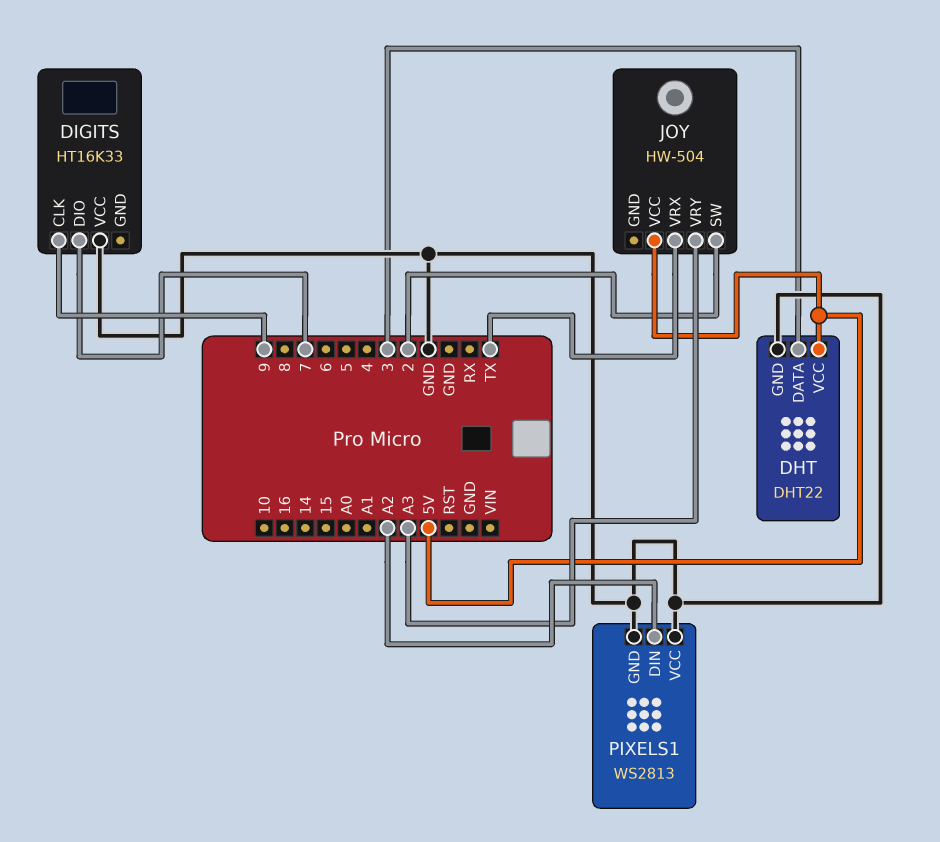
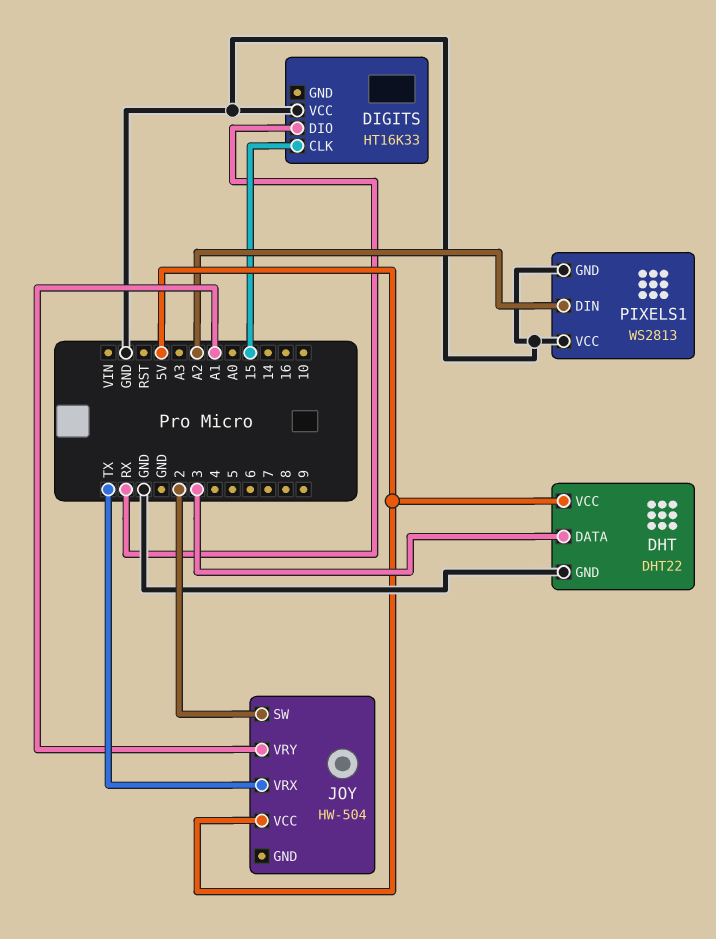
DIGITS pin CLK: 9 -> 15
DIGITS pin DIO: 7 -> RX
JOY pin VRY: A3 -> A1

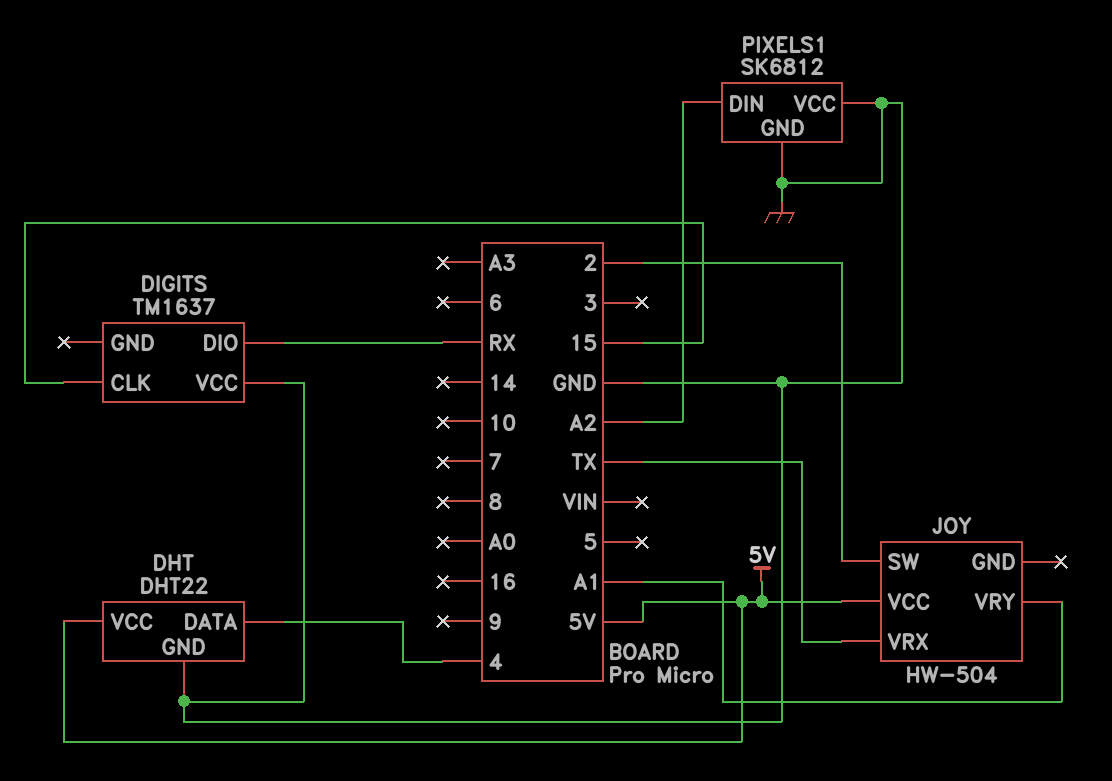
DHT pin DATA: 3 -> 4
DIGITS: HT16K33 -> TM1637
PIXELS1: WS2813 -> SK6812

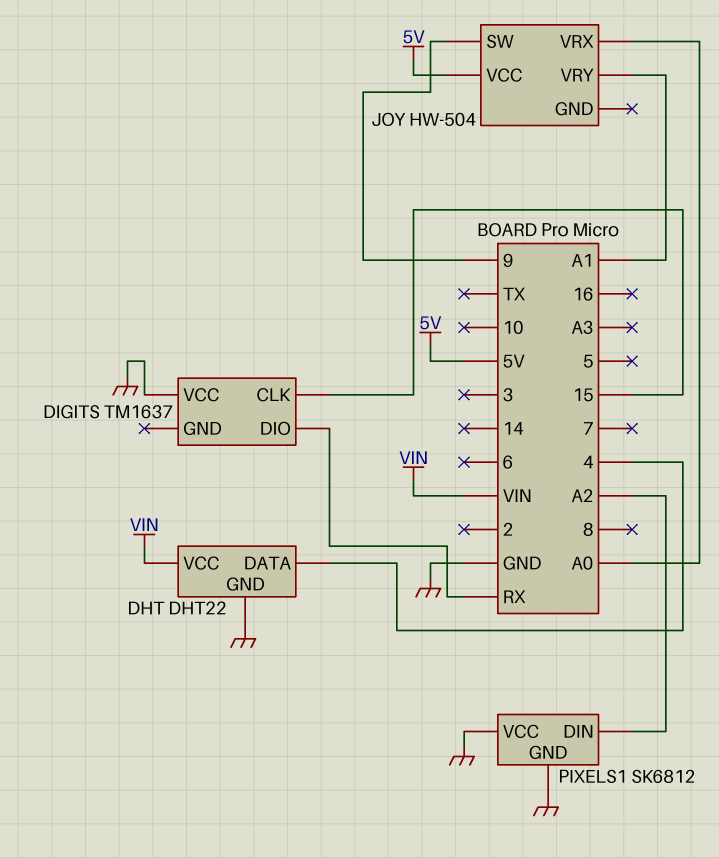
DHT pin VCC: 5V -> VIN
JOY pin SW: 2 -> 9
JOY pin VRX: TX -> A0

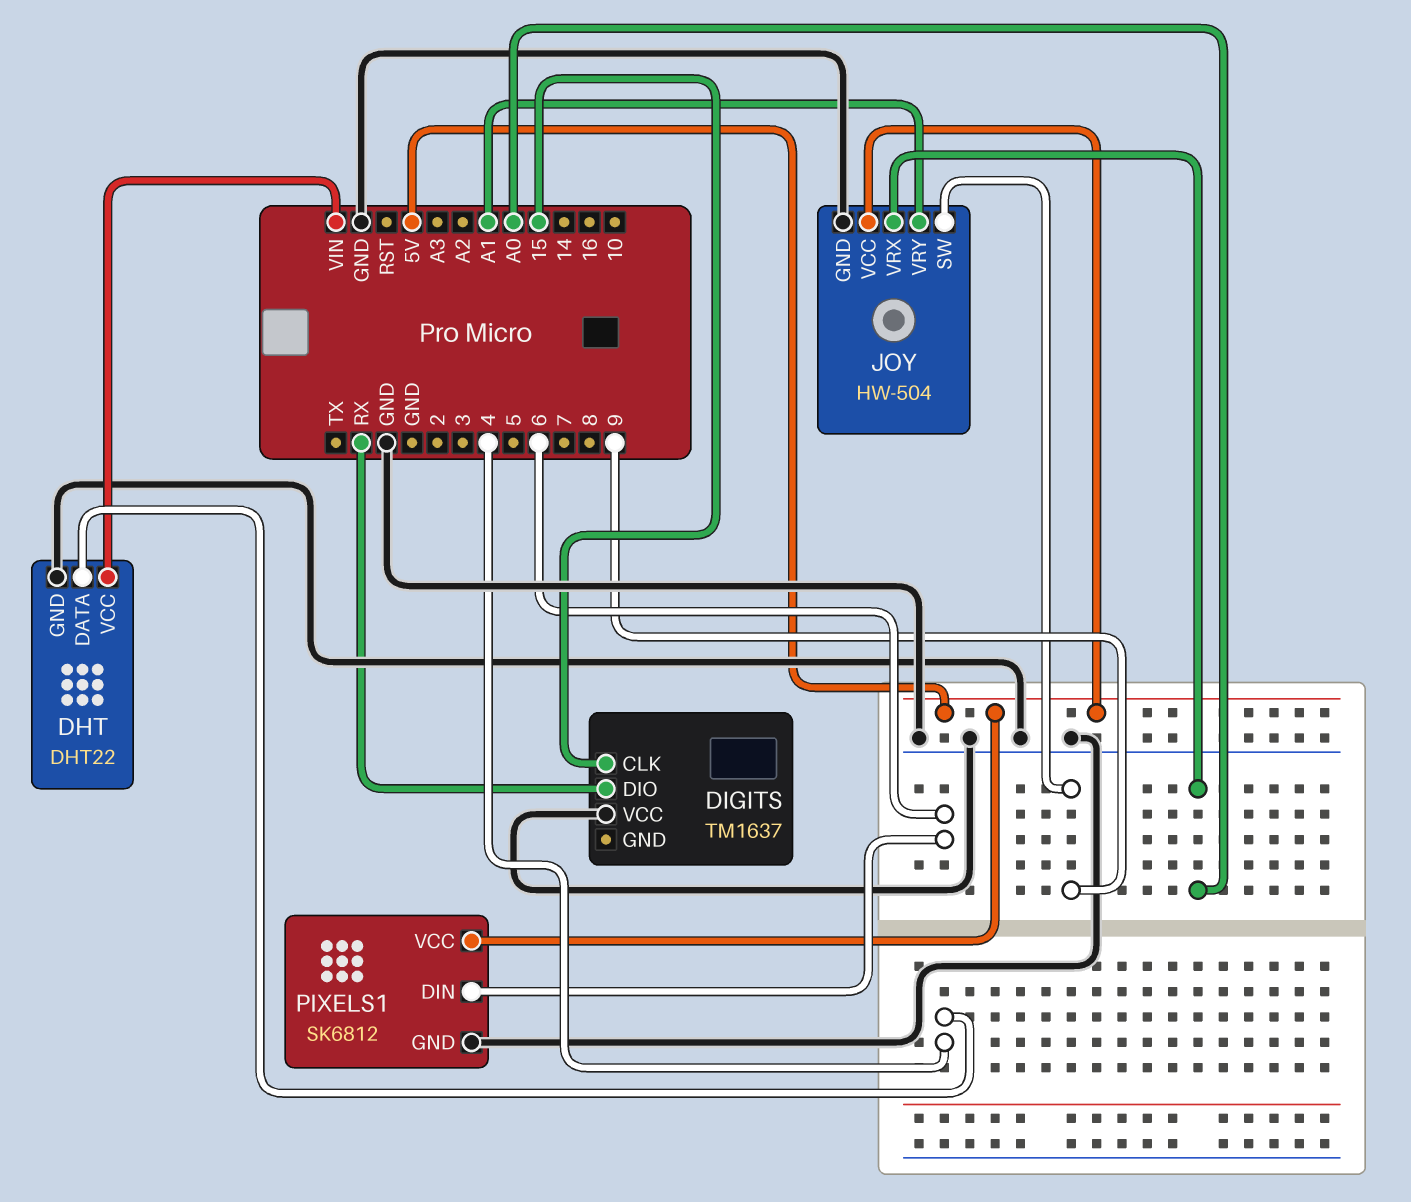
JOY pin GND: none -> GND
PIXELS1 pin DIN: A2 -> 6
PIXELS1 pin VCC: GND -> 5V

